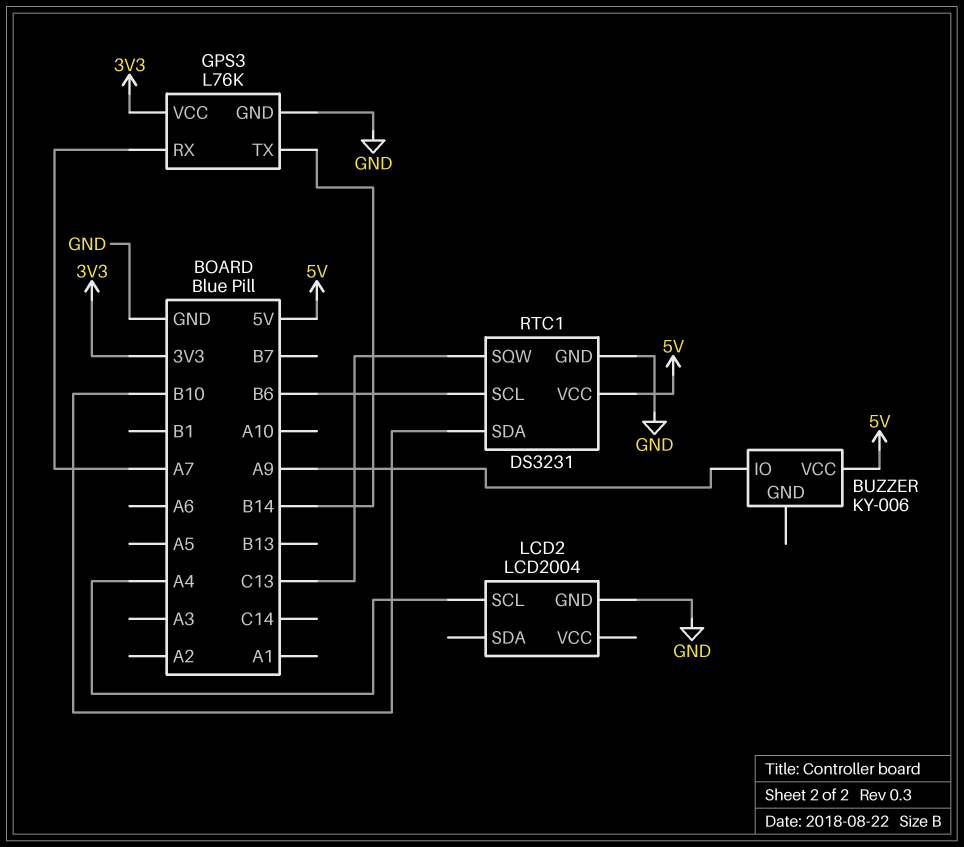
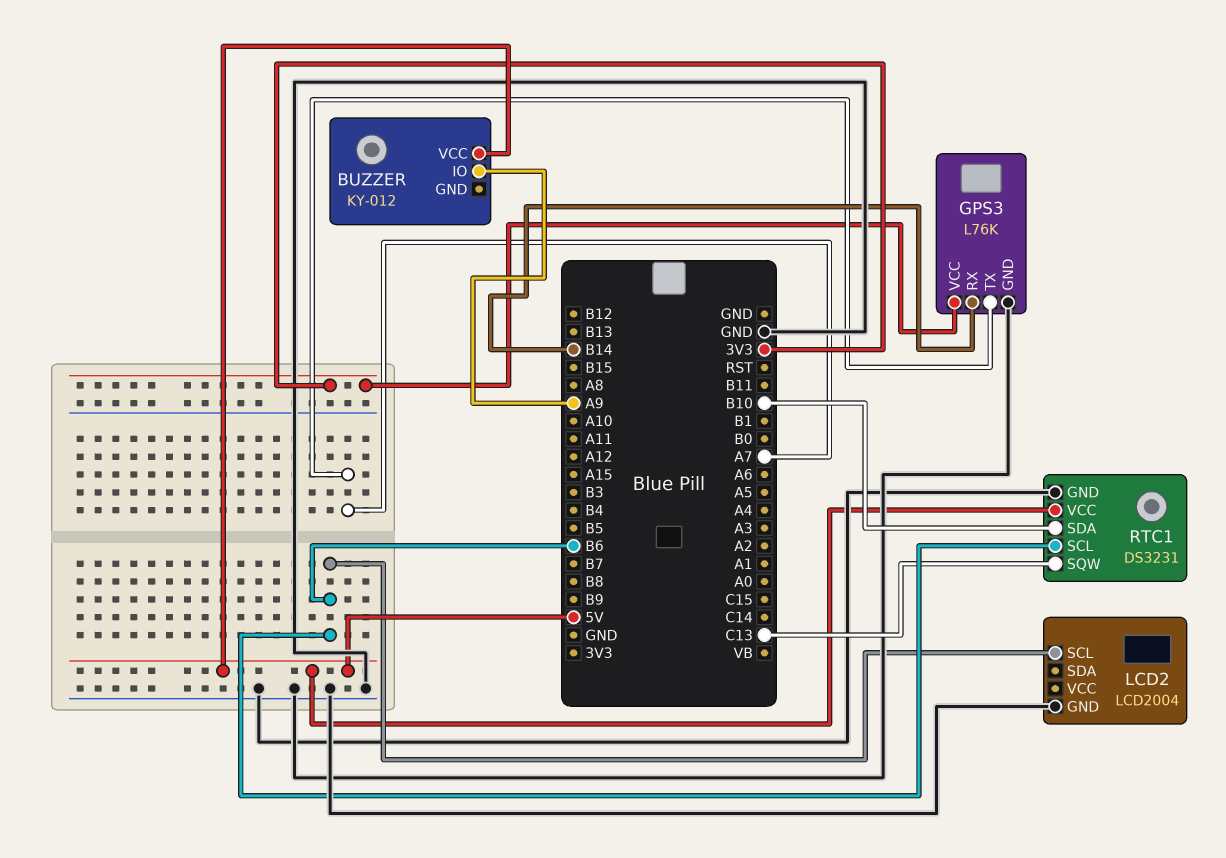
BUZZER: KY-006 -> KY-012
GPS3 pin RX: A7 -> B14
GPS3 pin TX: B14 -> A7
LCD2 pin SCL: A4 -> B6

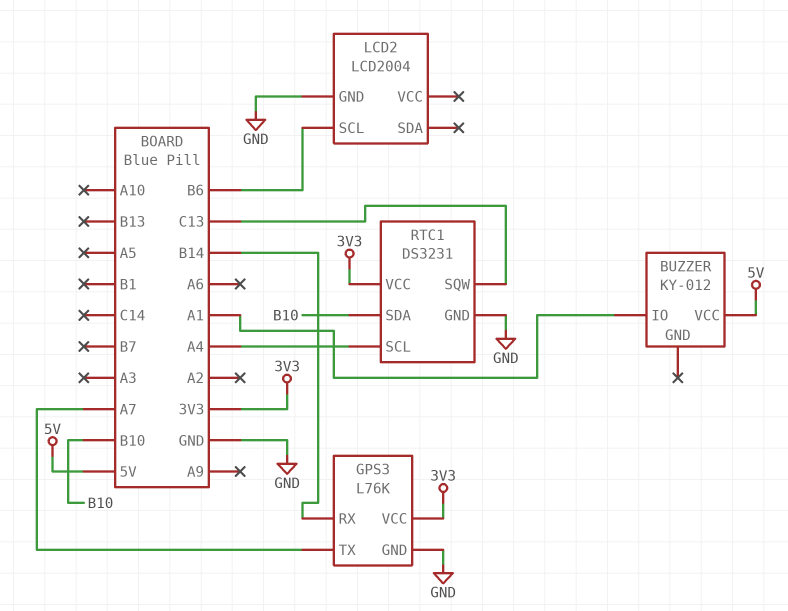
BUZZER pin IO: A9 -> A1
RTC1 pin SCL: B6 -> A4
RTC1 pin VCC: 5V -> 3V3

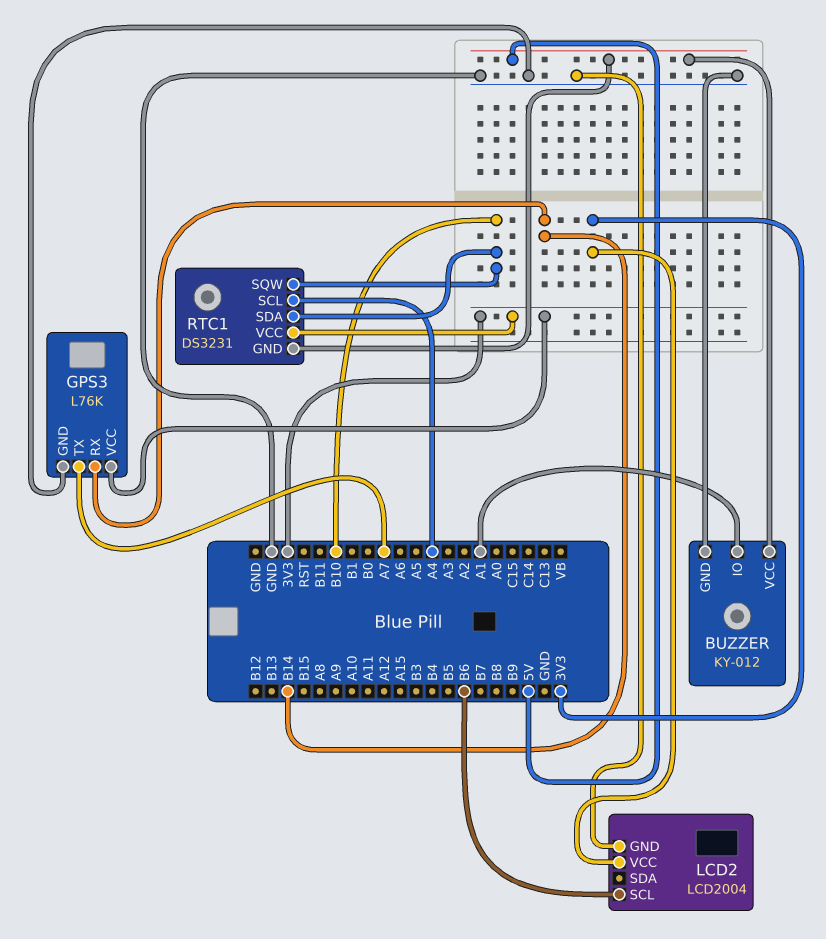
BUZZER pin GND: none -> GND
LCD2 pin VCC: none -> 3V3
RTC1 pin GND: GND -> 5V
RTC1 pin SQW: C13 -> B10

